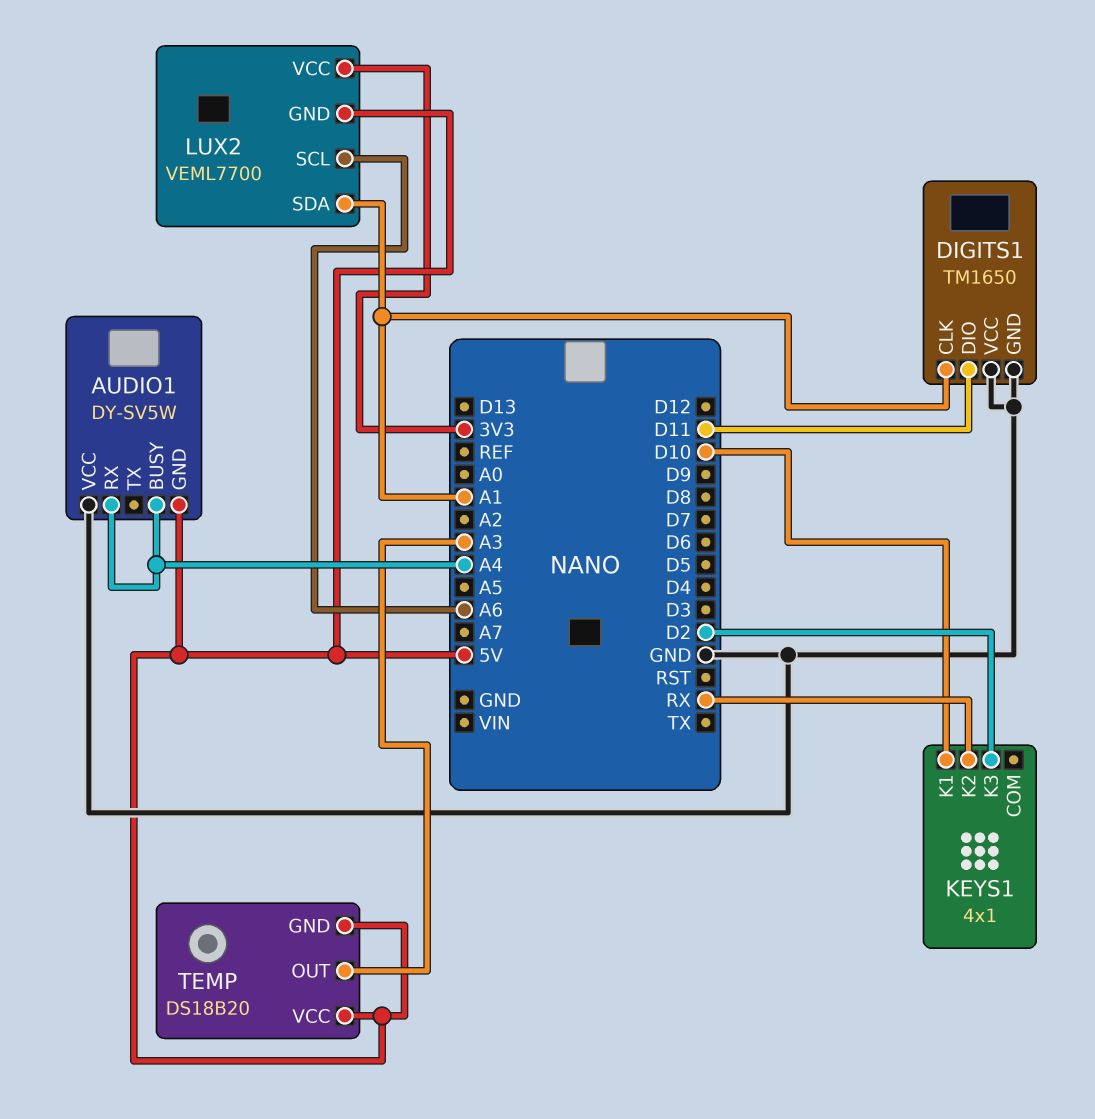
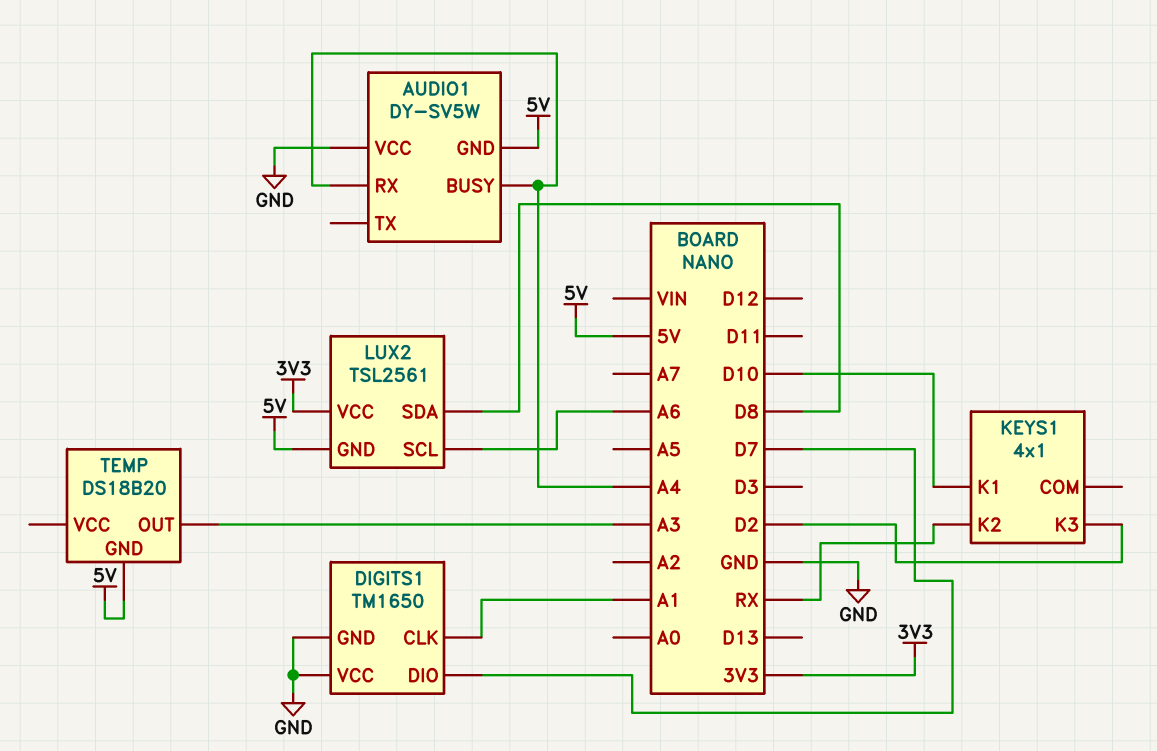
DIGITS1 pin DIO: D11 -> D7
LUX2: VEML7700 -> TSL2561
LUX2 pin SDA: A1 -> D8
TEMP pin VCC: 5V -> none

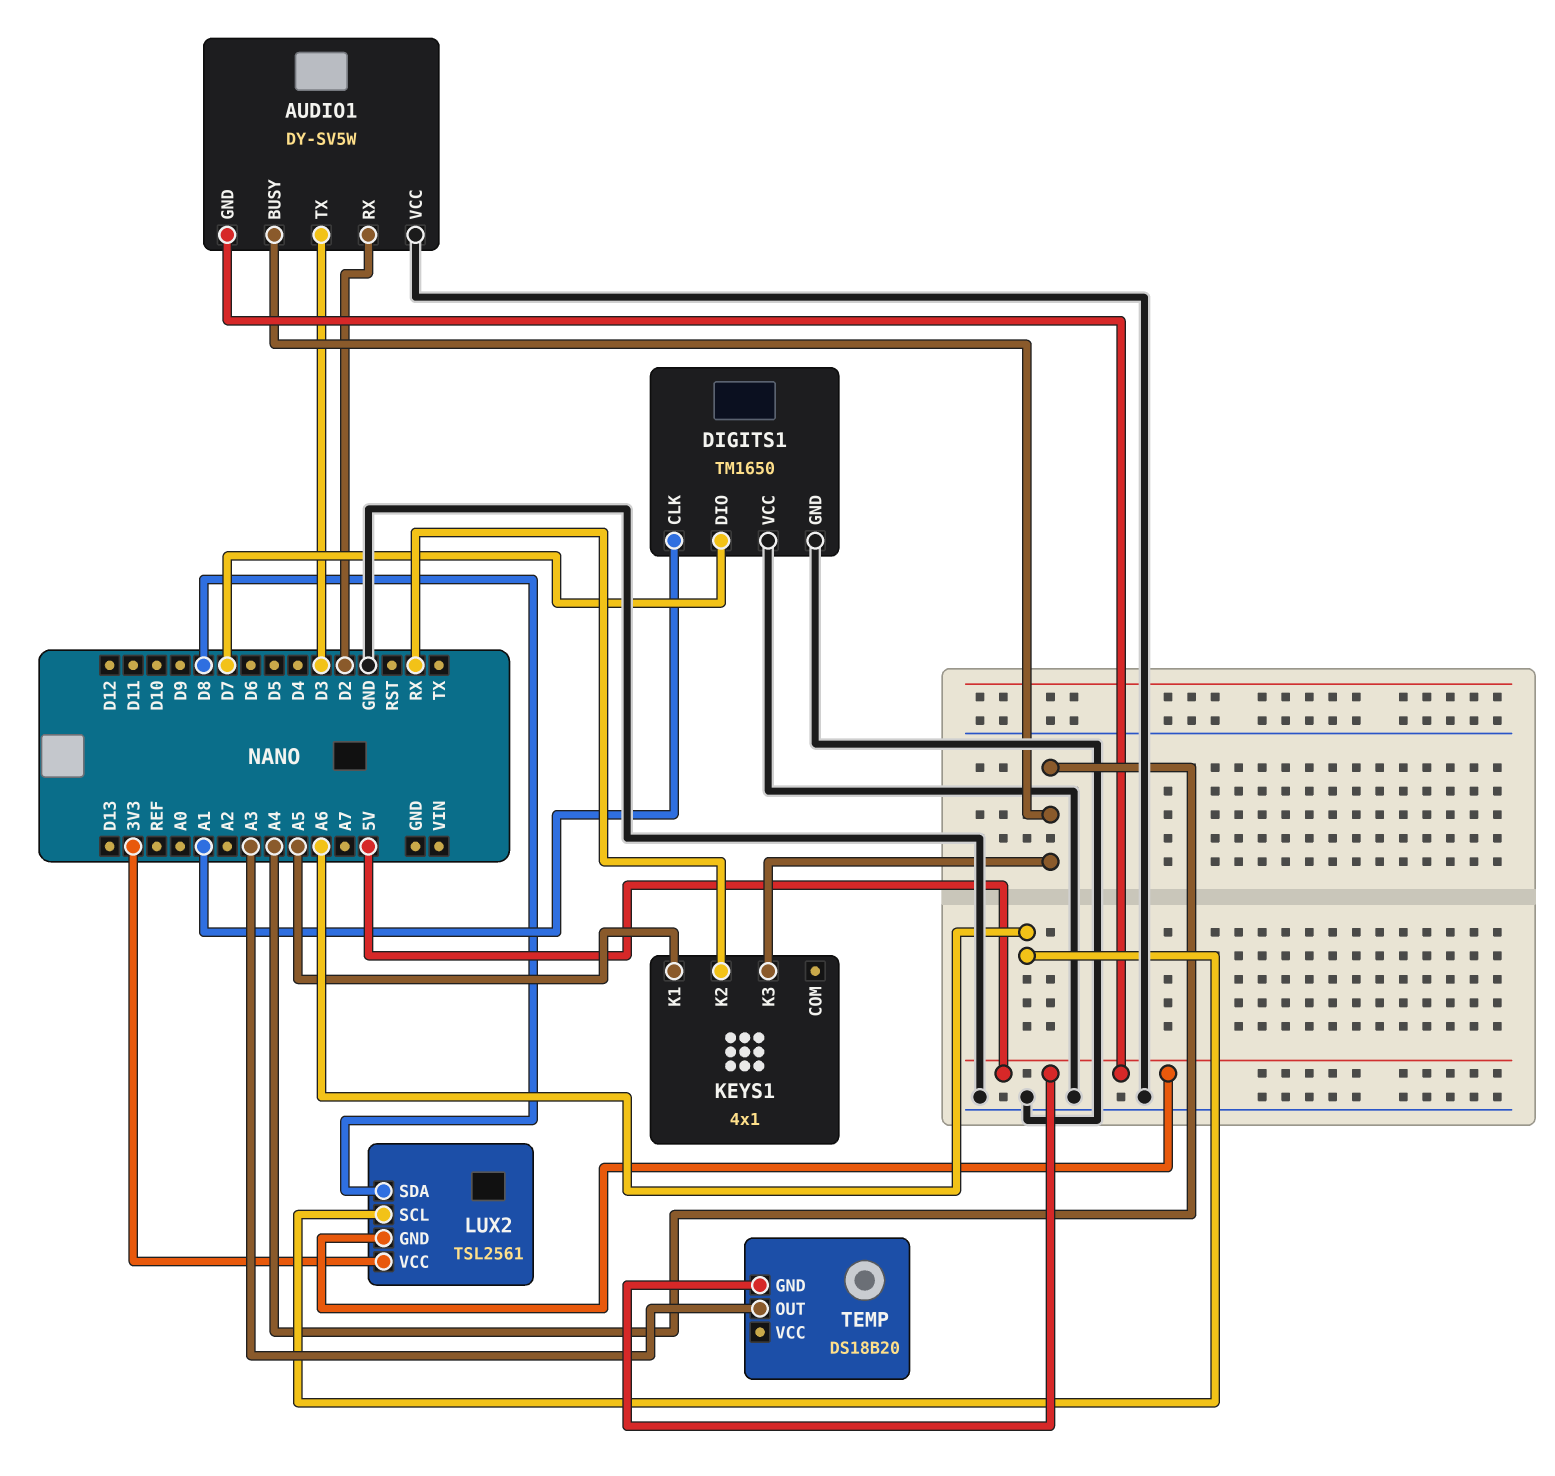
AUDIO1 pin RX: A4 -> D2
AUDIO1 pin TX: none -> D3
KEYS1 pin K1: D10 -> A5
KEYS1 pin K3: D2 -> A4

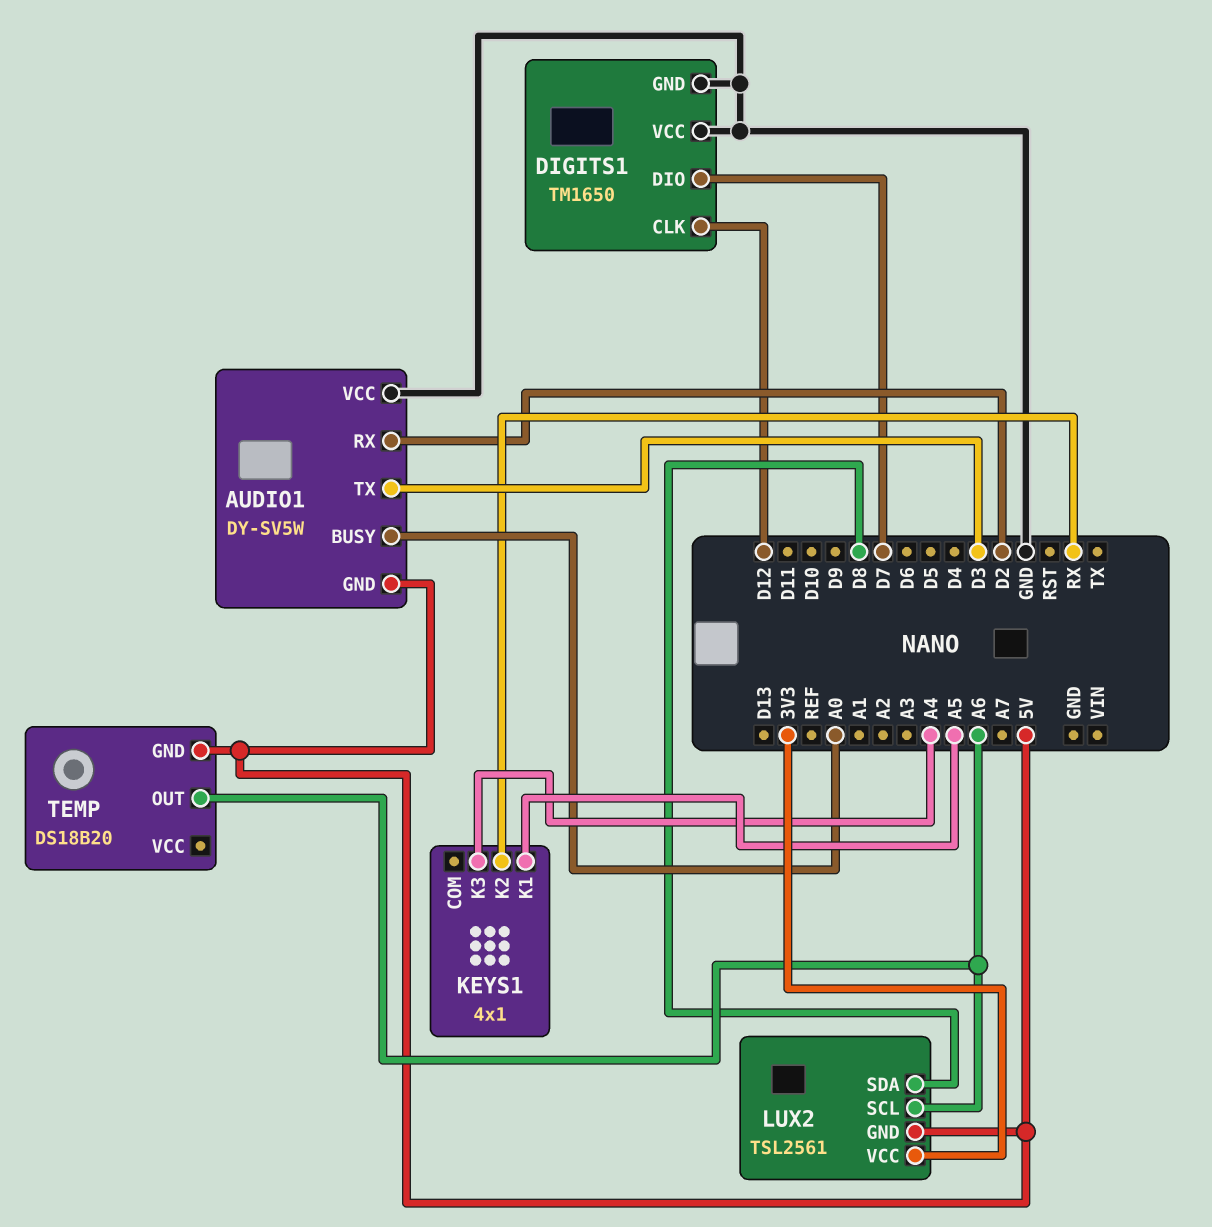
AUDIO1 pin BUSY: A4 -> A0
DIGITS1 pin CLK: A1 -> D12
TEMP pin OUT: A3 -> A6

